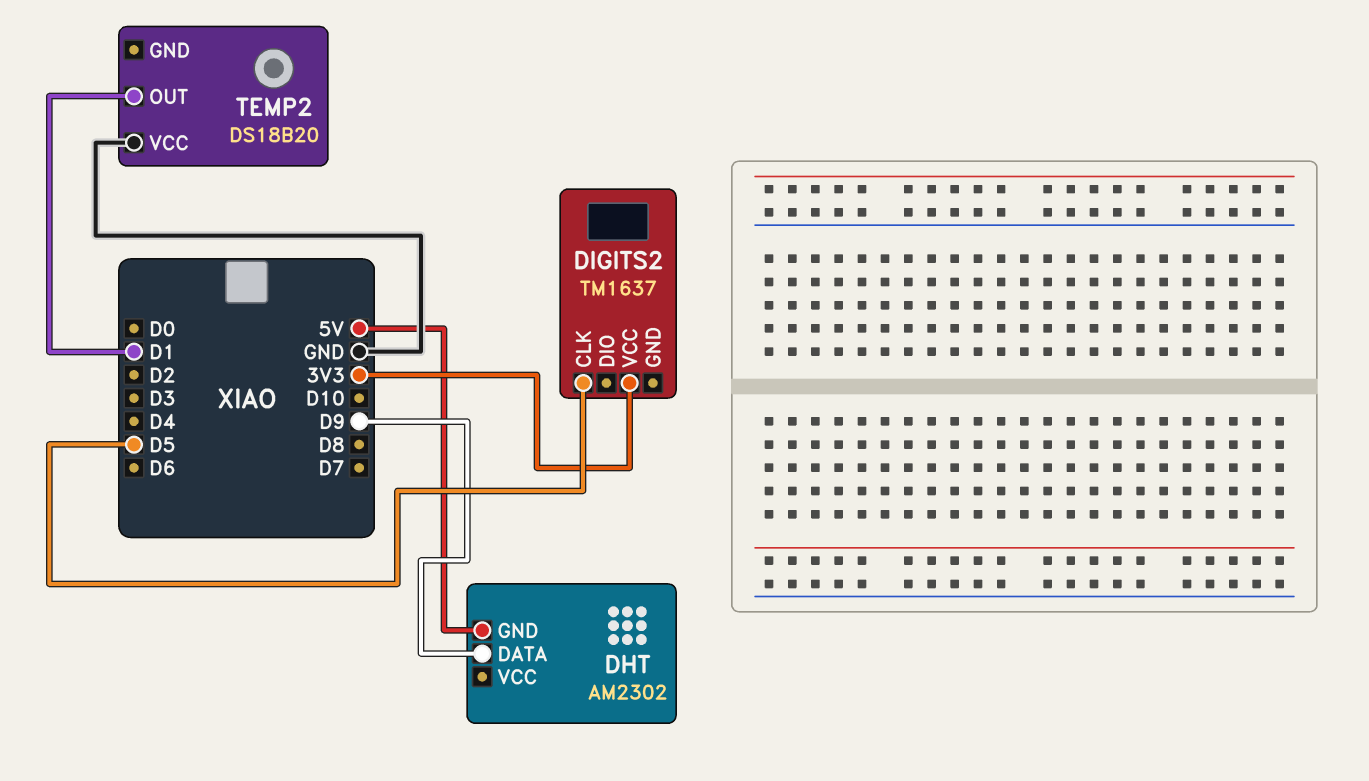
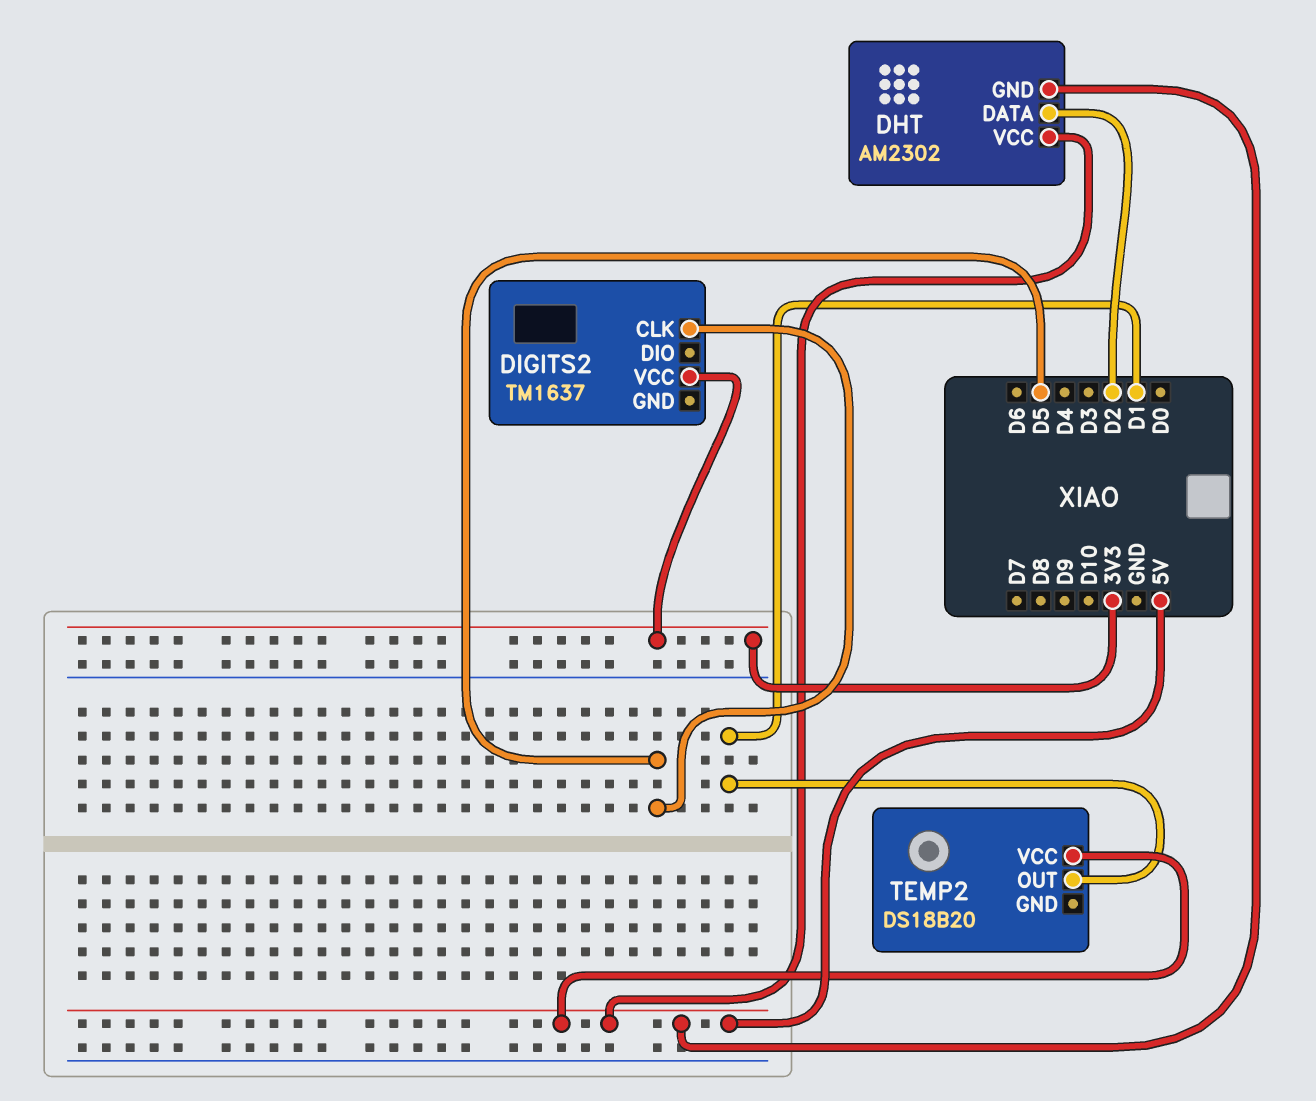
DHT pin DATA: D9 -> D2
DHT pin VCC: none -> 5V
TEMP2 pin VCC: GND -> 5V

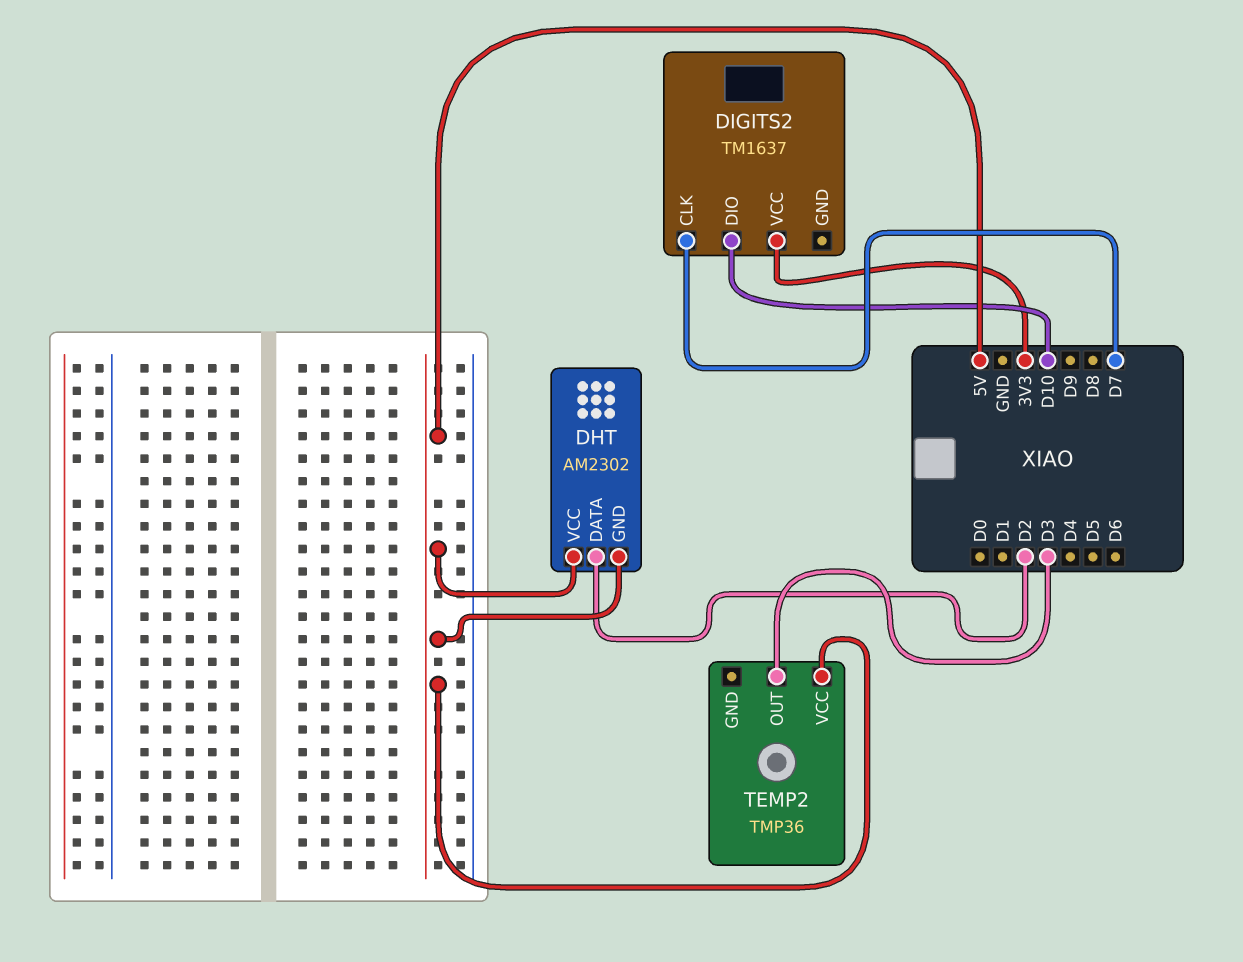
DIGITS2 pin CLK: D5 -> D7
DIGITS2 pin DIO: none -> D10
TEMP2: DS18B20 -> TMP36
TEMP2 pin OUT: D1 -> D3

